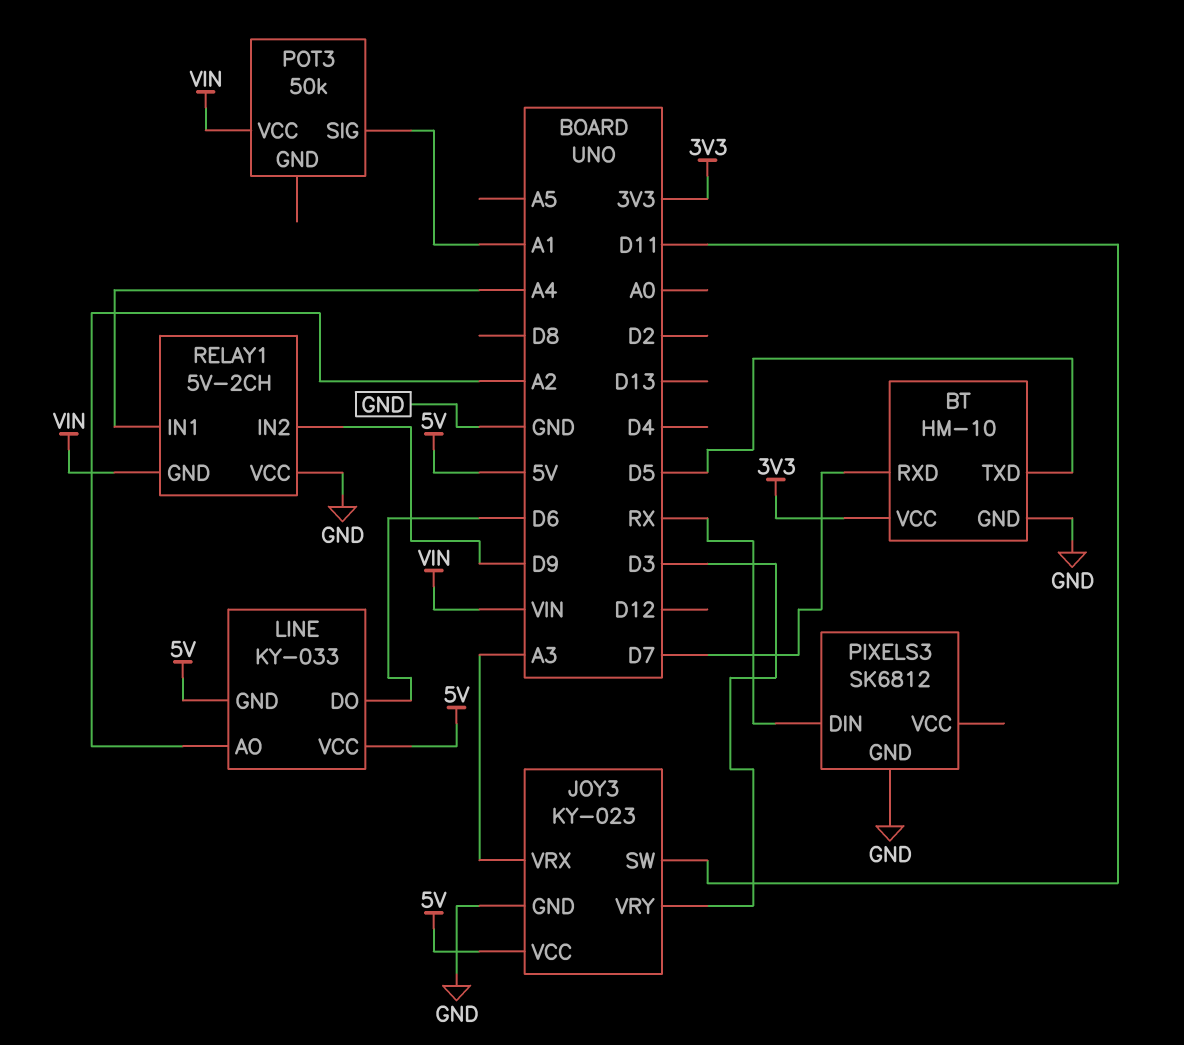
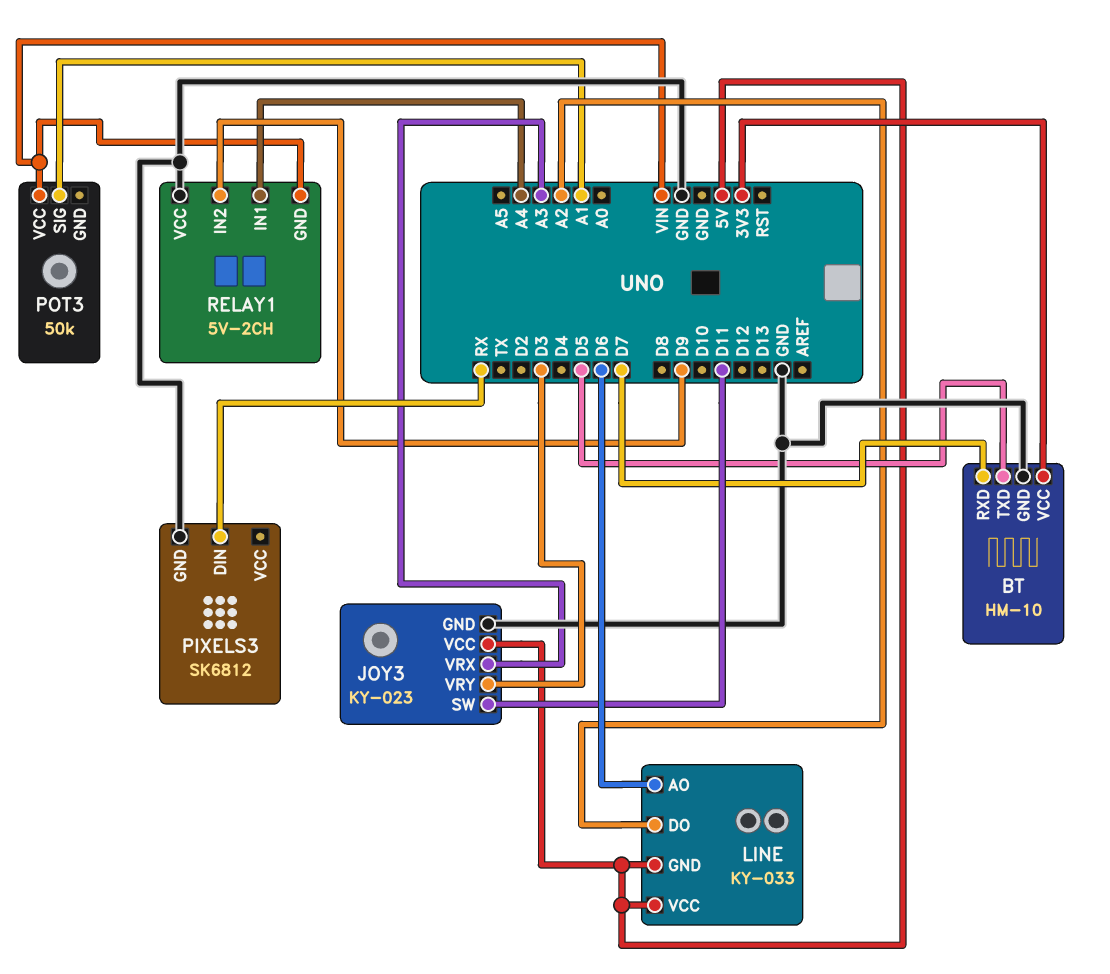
LINE pin AO: A2 -> D6
LINE pin DO: D6 -> A2

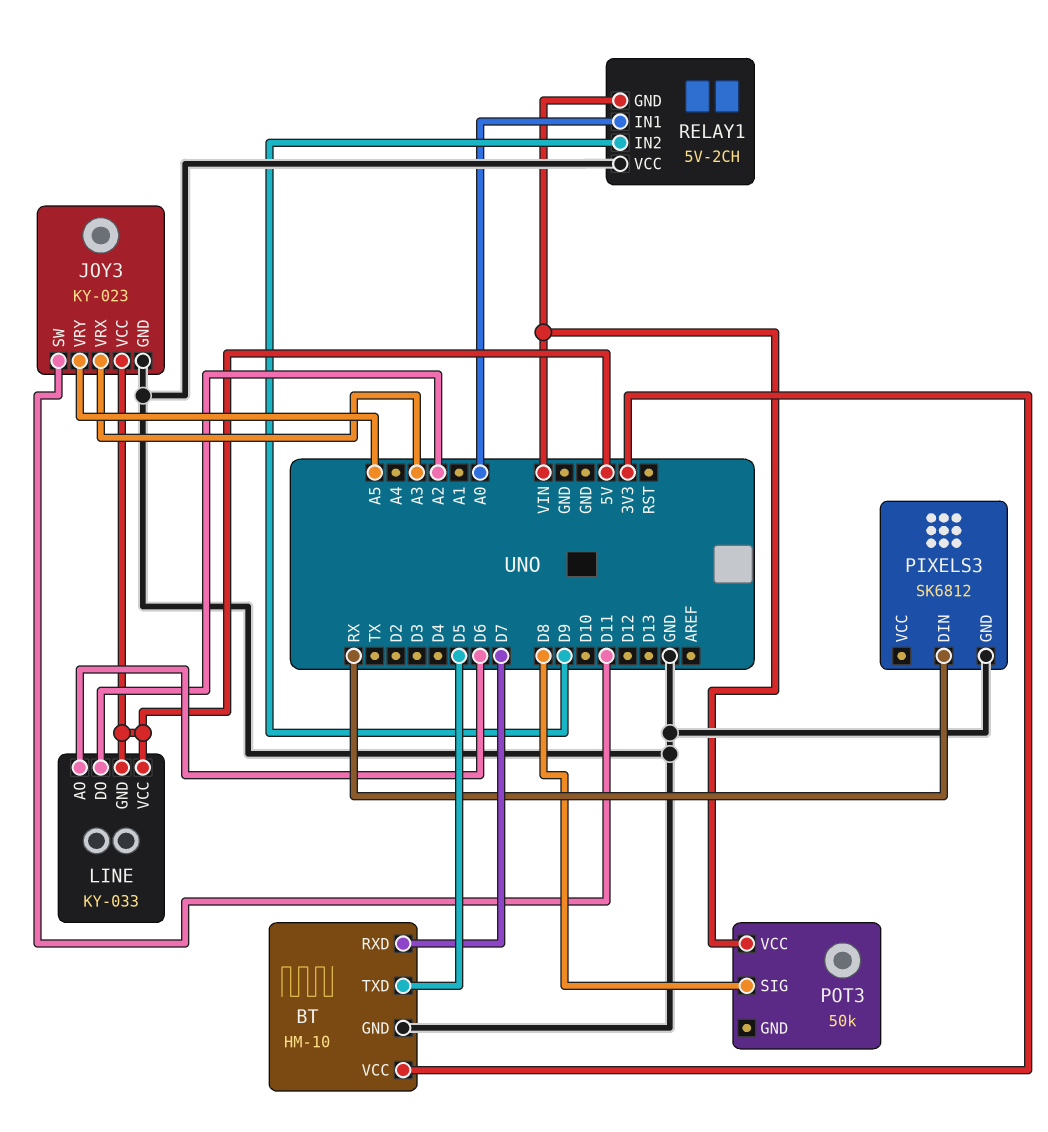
JOY3 pin VRY: D3 -> A5
POT3 pin SIG: A1 -> D8
RELAY1 pin IN1: A4 -> A0

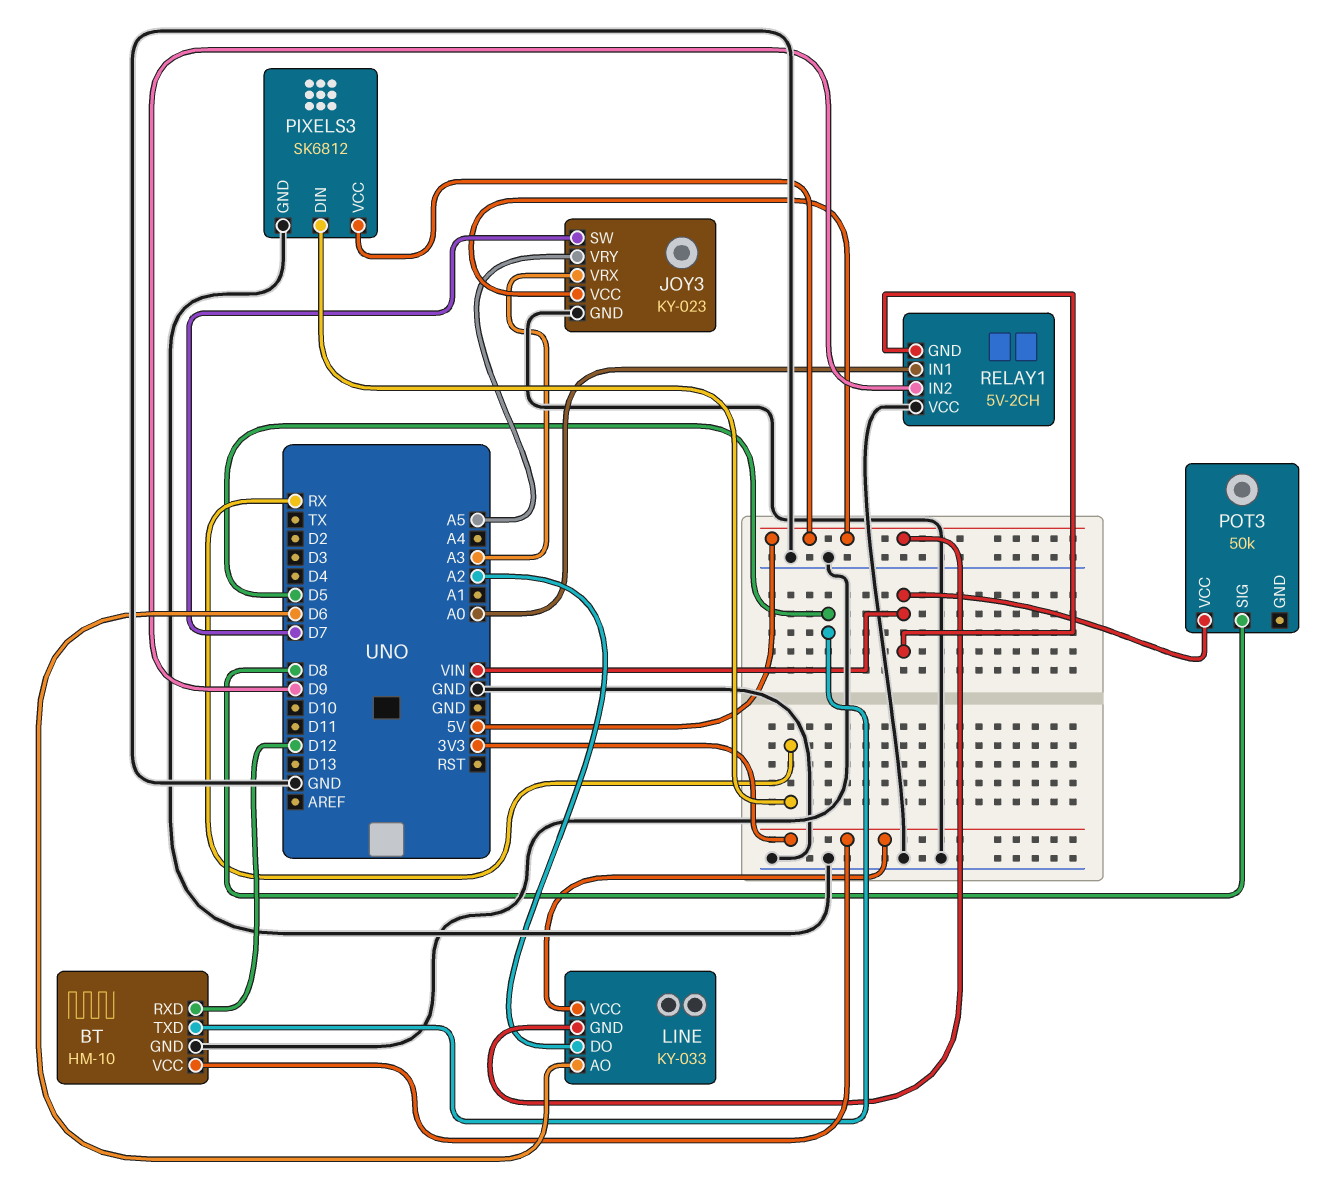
BT pin RXD: D7 -> D12
JOY3 pin SW: D11 -> D7
LINE pin VCC: 5V -> 3V3
PIXELS3 pin VCC: none -> 5V

